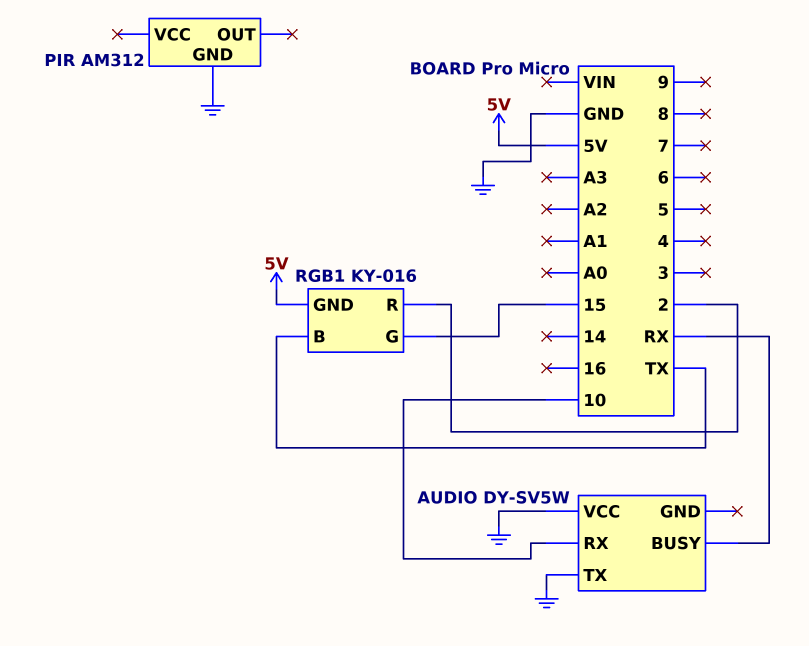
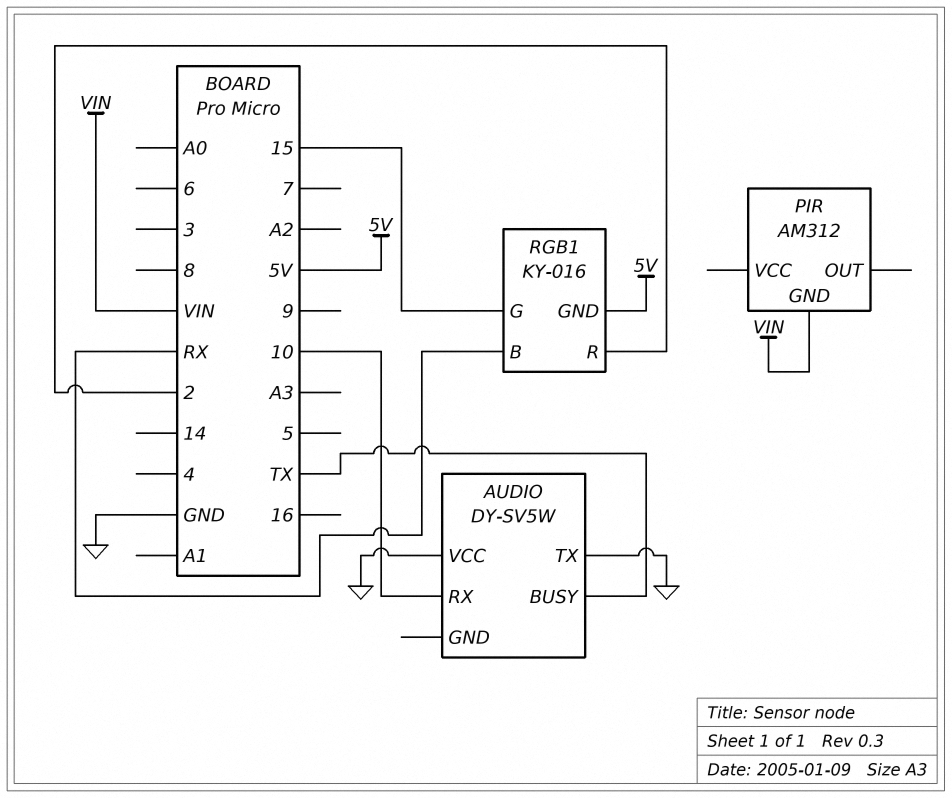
AUDIO pin BUSY: RX -> TX
PIR pin GND: GND -> VIN
RGB1 pin B: TX -> RX

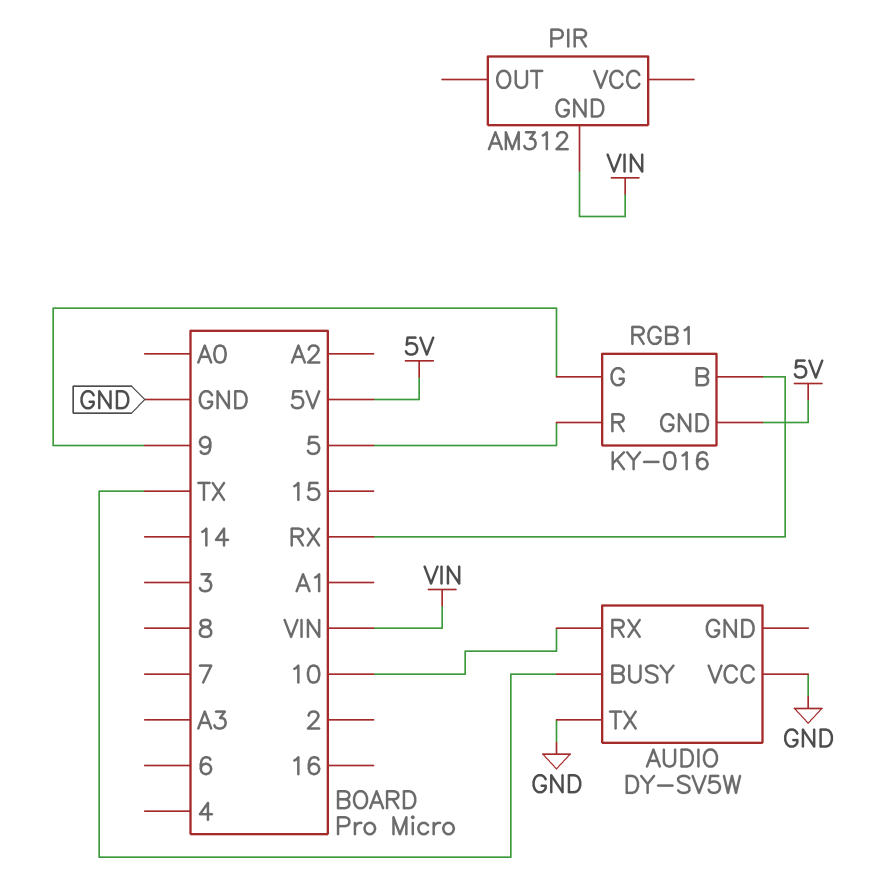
RGB1 pin G: 15 -> 9
RGB1 pin R: 2 -> 5

